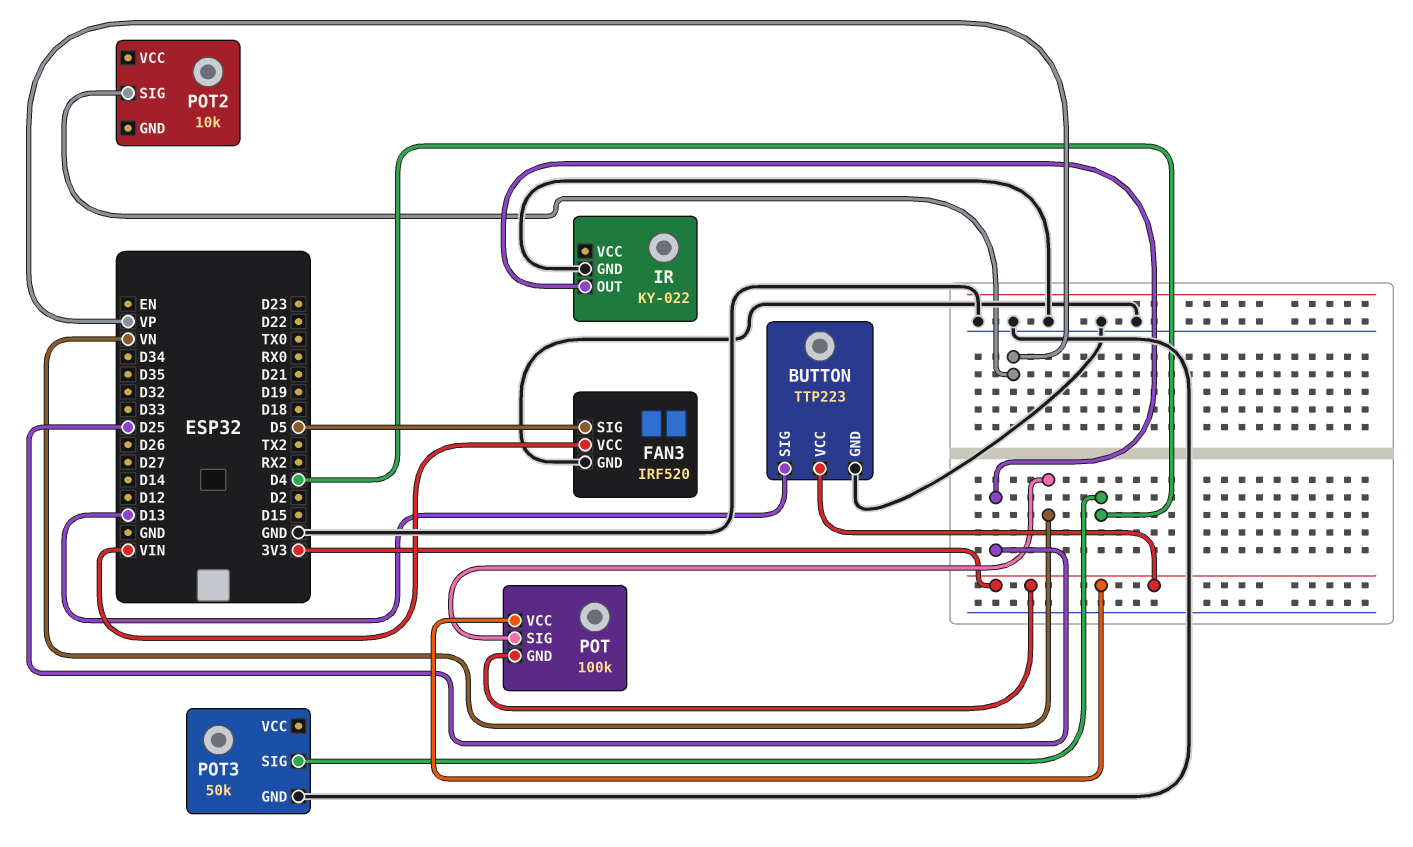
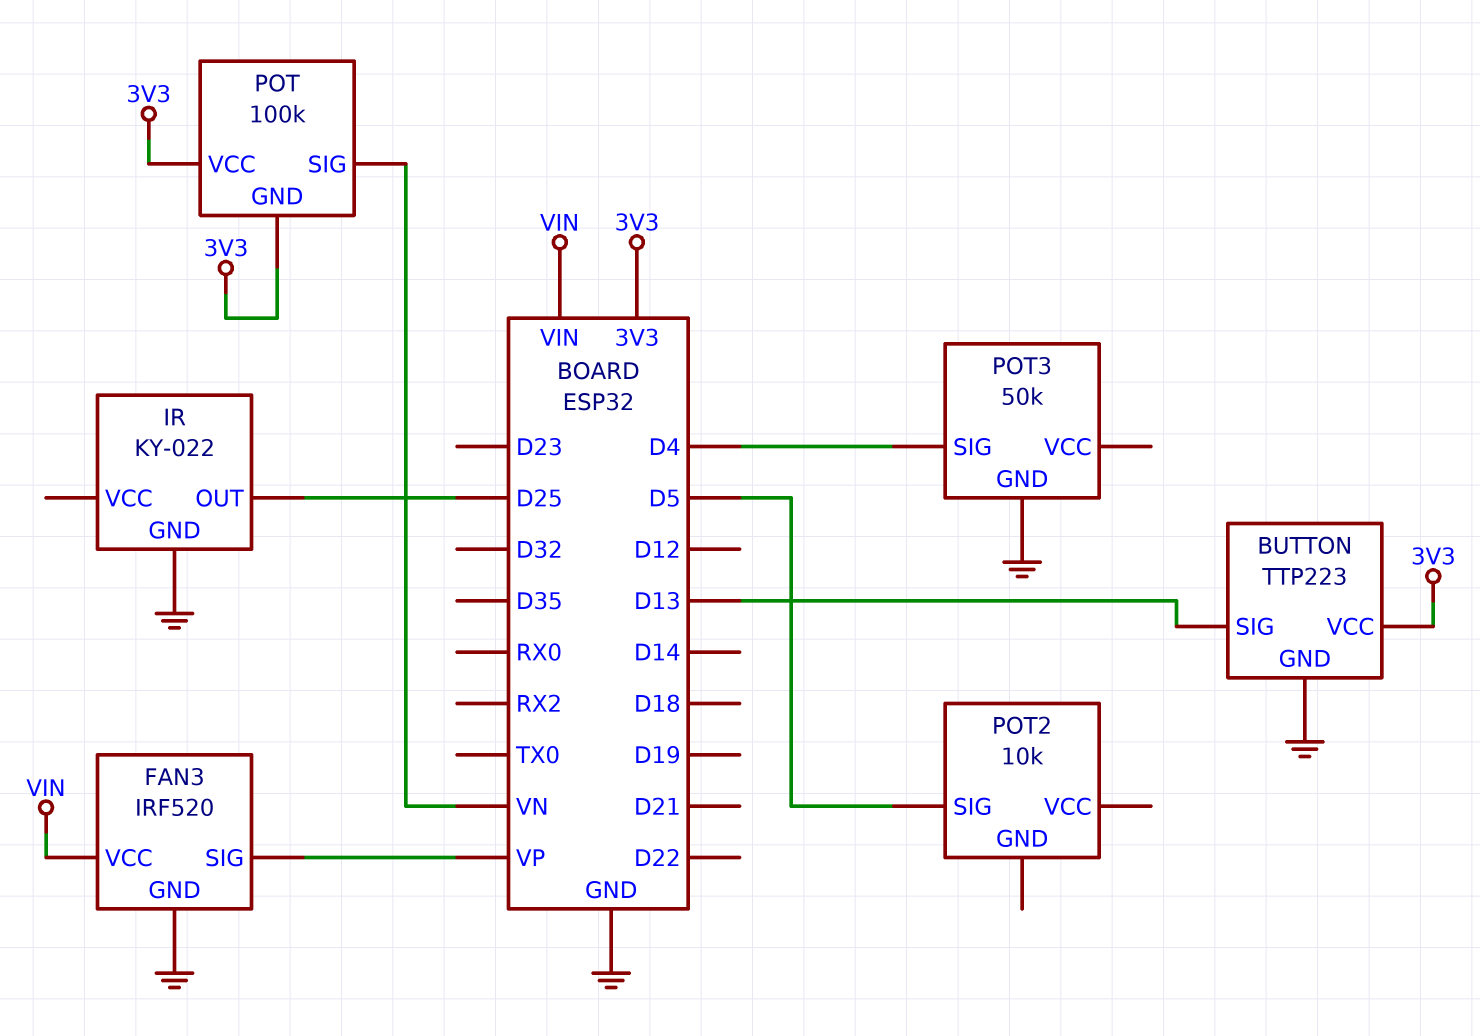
FAN3 pin SIG: D5 -> VP
POT2 pin SIG: VP -> D5

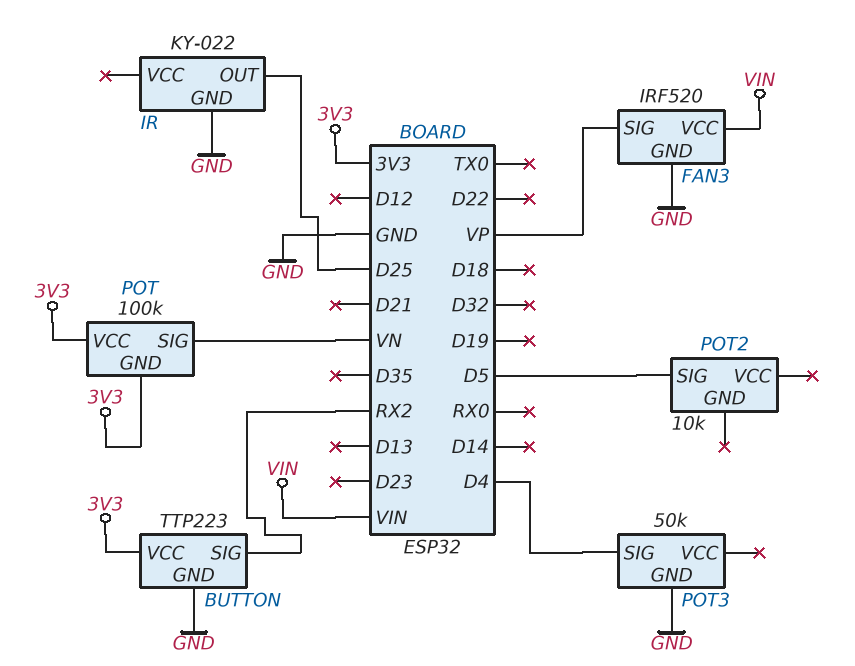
BUTTON pin SIG: D13 -> RX2

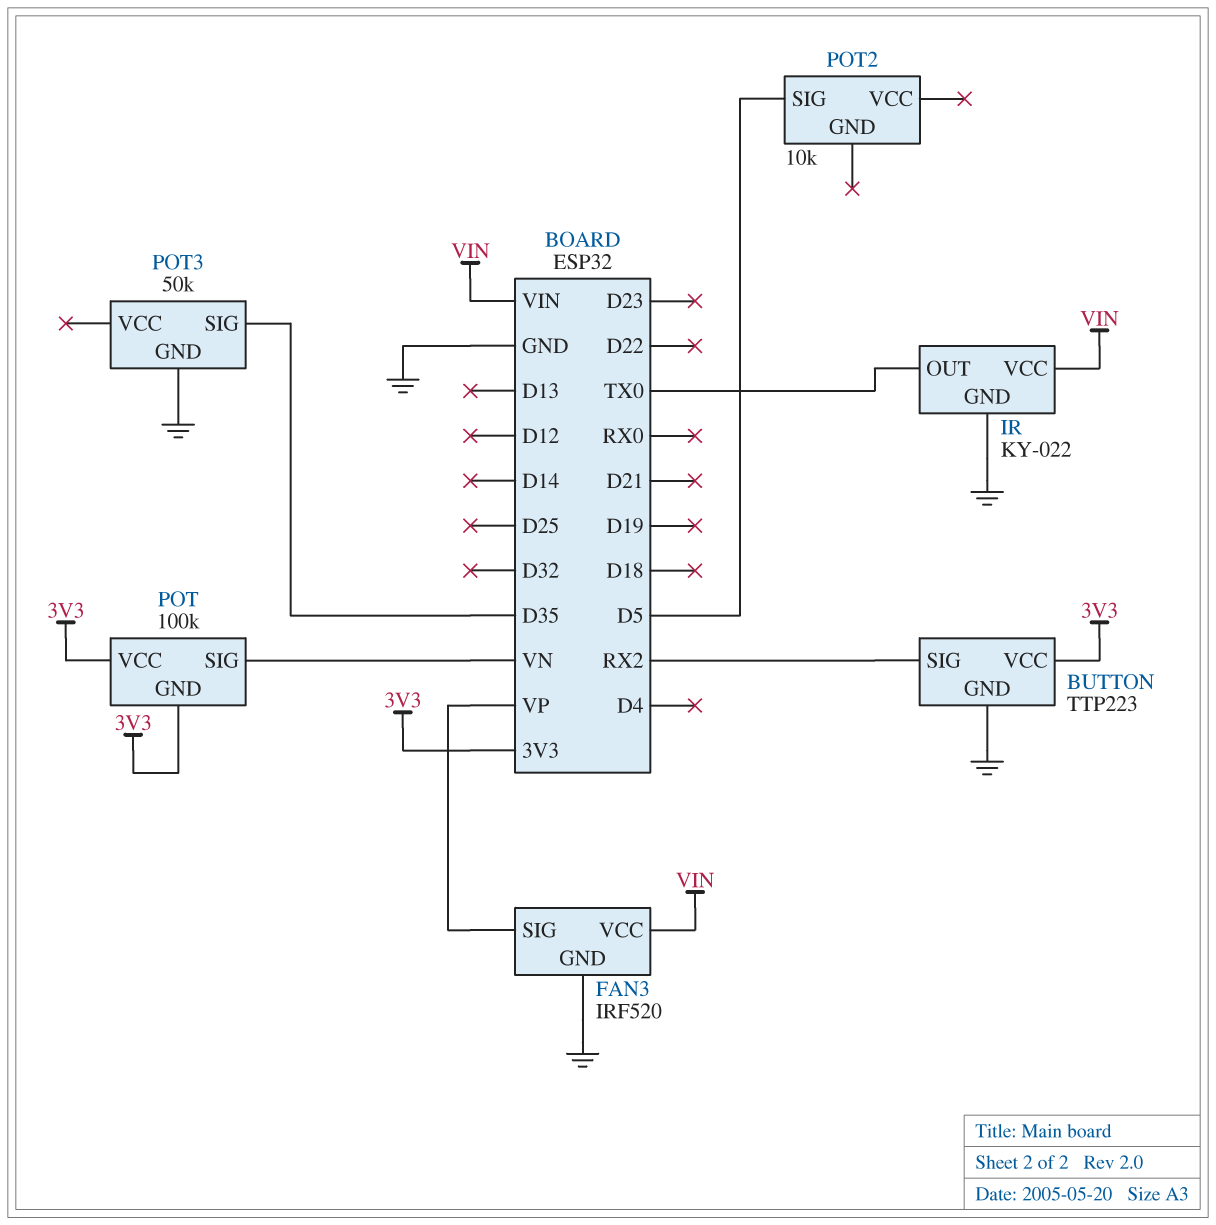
IR pin OUT: D25 -> TX0
IR pin VCC: none -> VIN
POT3 pin SIG: D4 -> D35

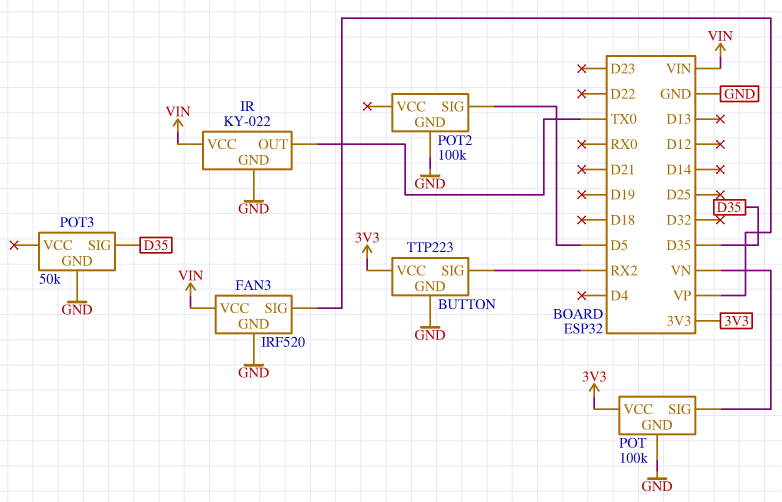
POT pin GND: 3V3 -> GND
POT2: 10k -> 100k
POT2 pin GND: none -> GND

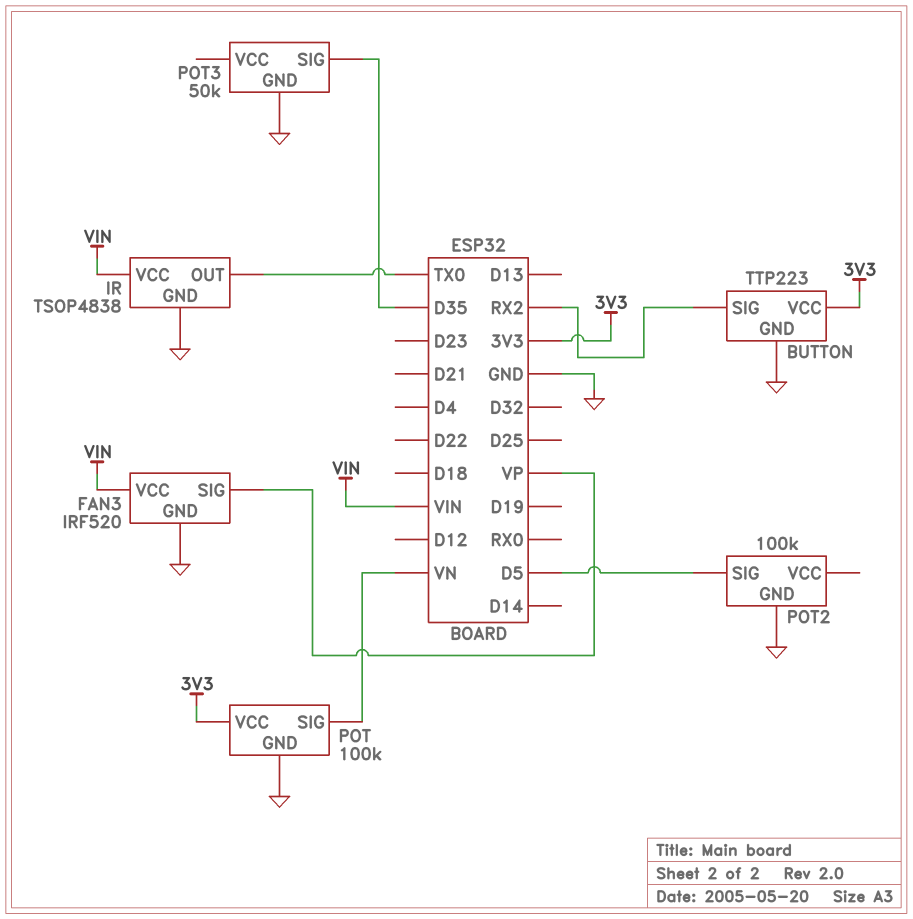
IR: KY-022 -> TSOP4838

